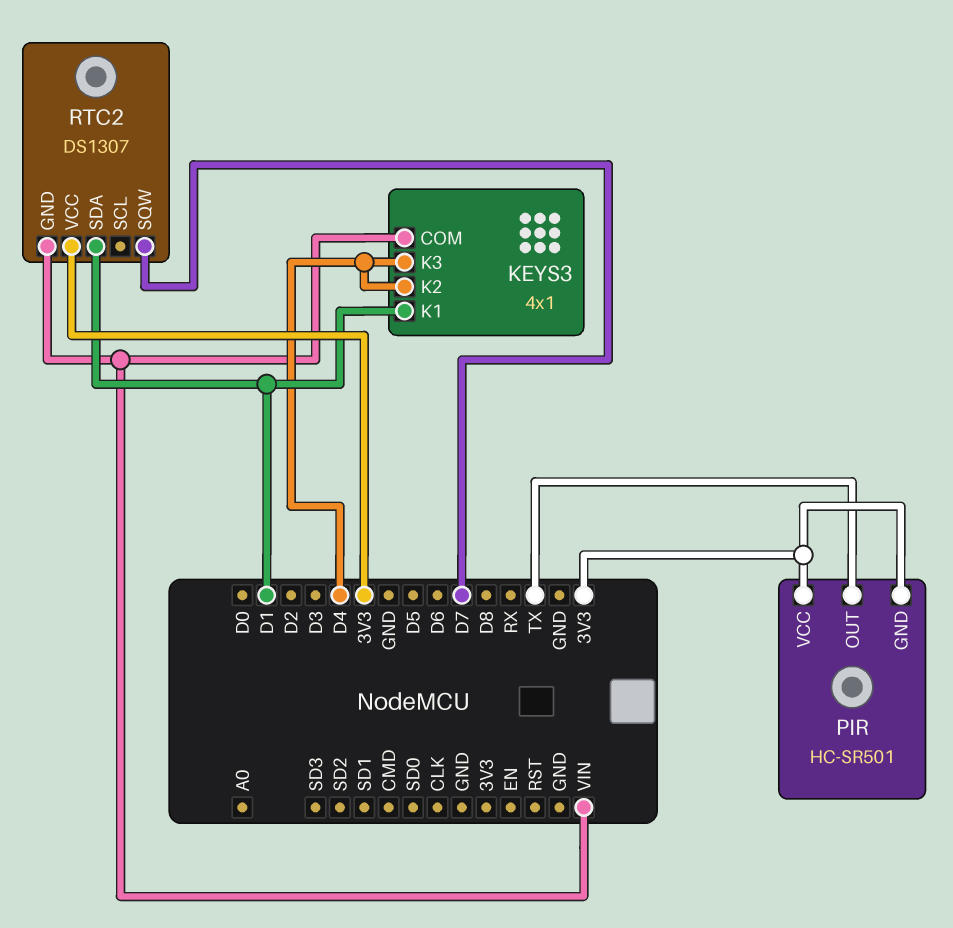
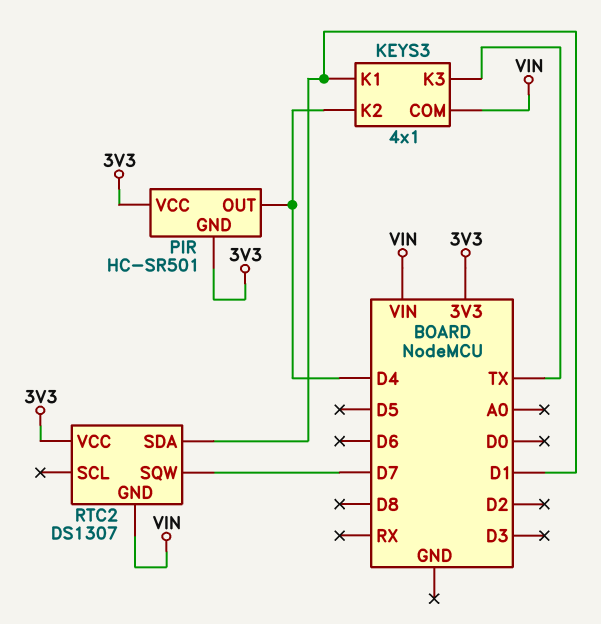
KEYS3 pin K3: D4 -> TX
PIR pin OUT: TX -> D4

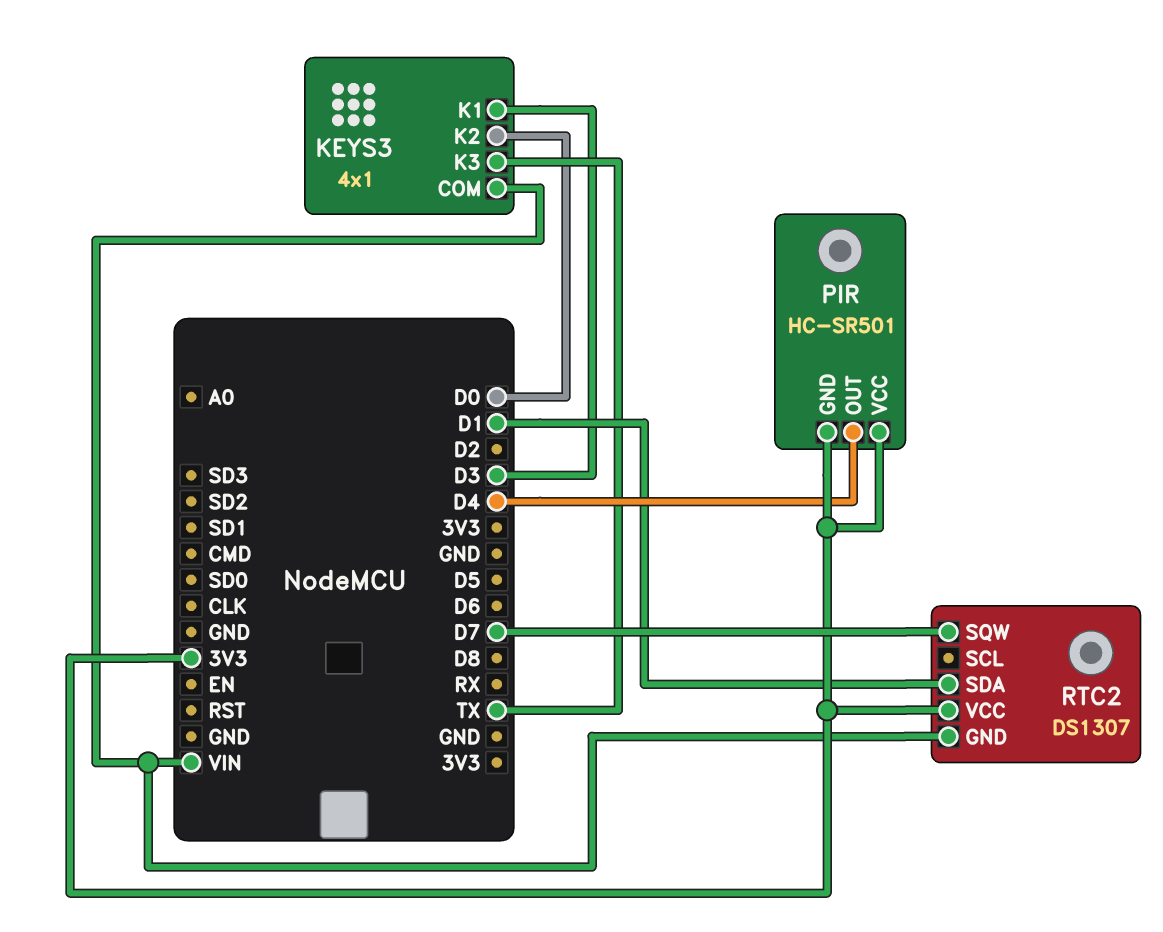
KEYS3 pin K1: D1 -> D3
KEYS3 pin K2: D4 -> D0

